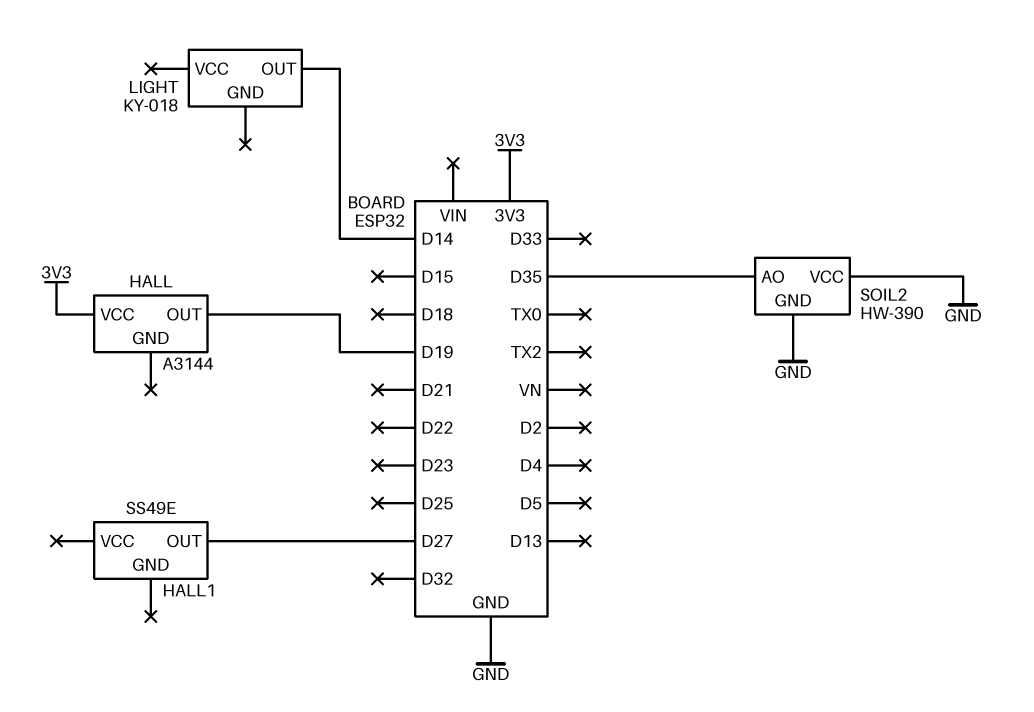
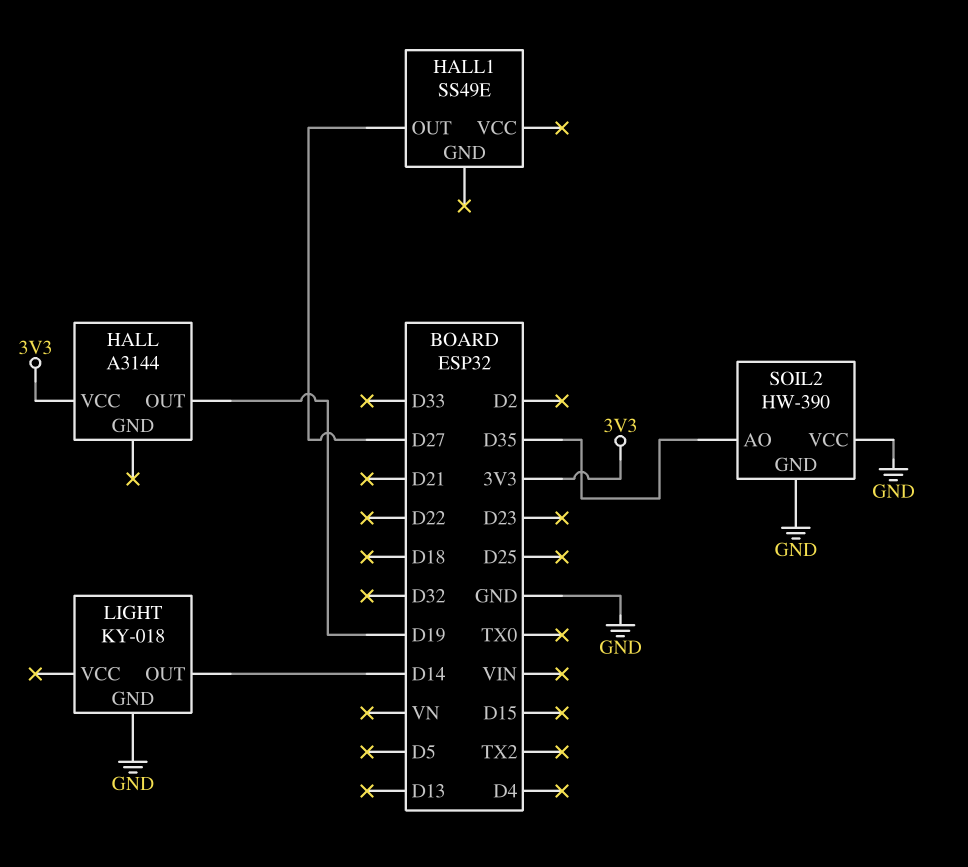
LIGHT pin GND: none -> GND

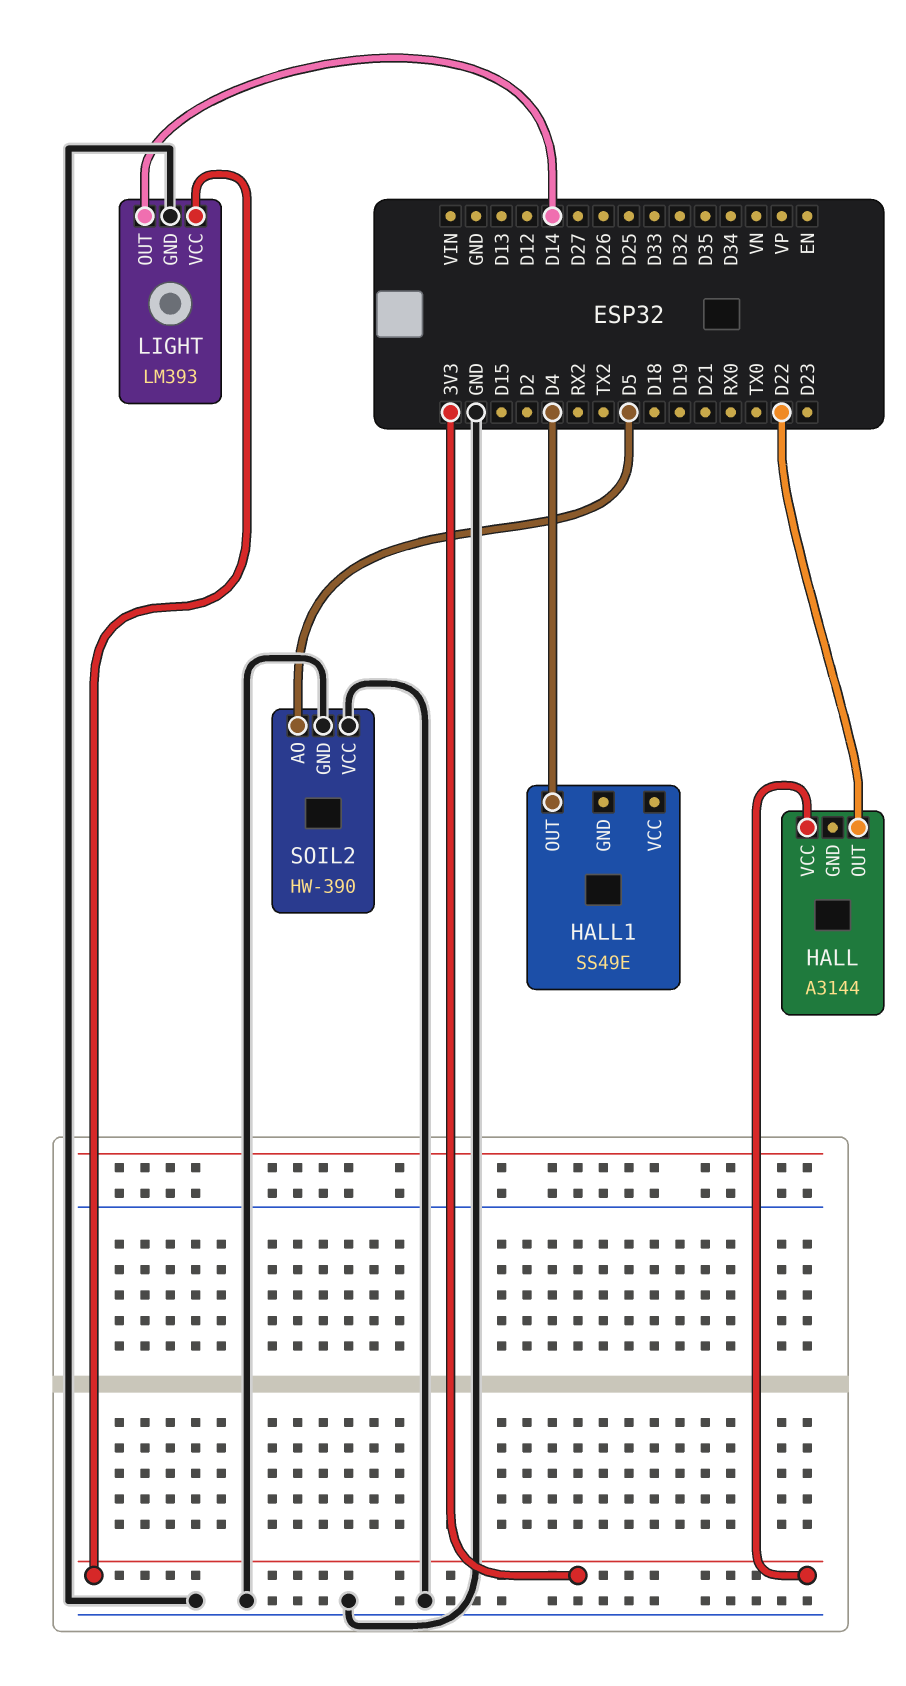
HALL pin OUT: D19 -> D22
HALL1 pin OUT: D27 -> D4
LIGHT: KY-018 -> LM393
LIGHT pin VCC: none -> 3V3
SOIL2 pin AO: D35 -> D5

